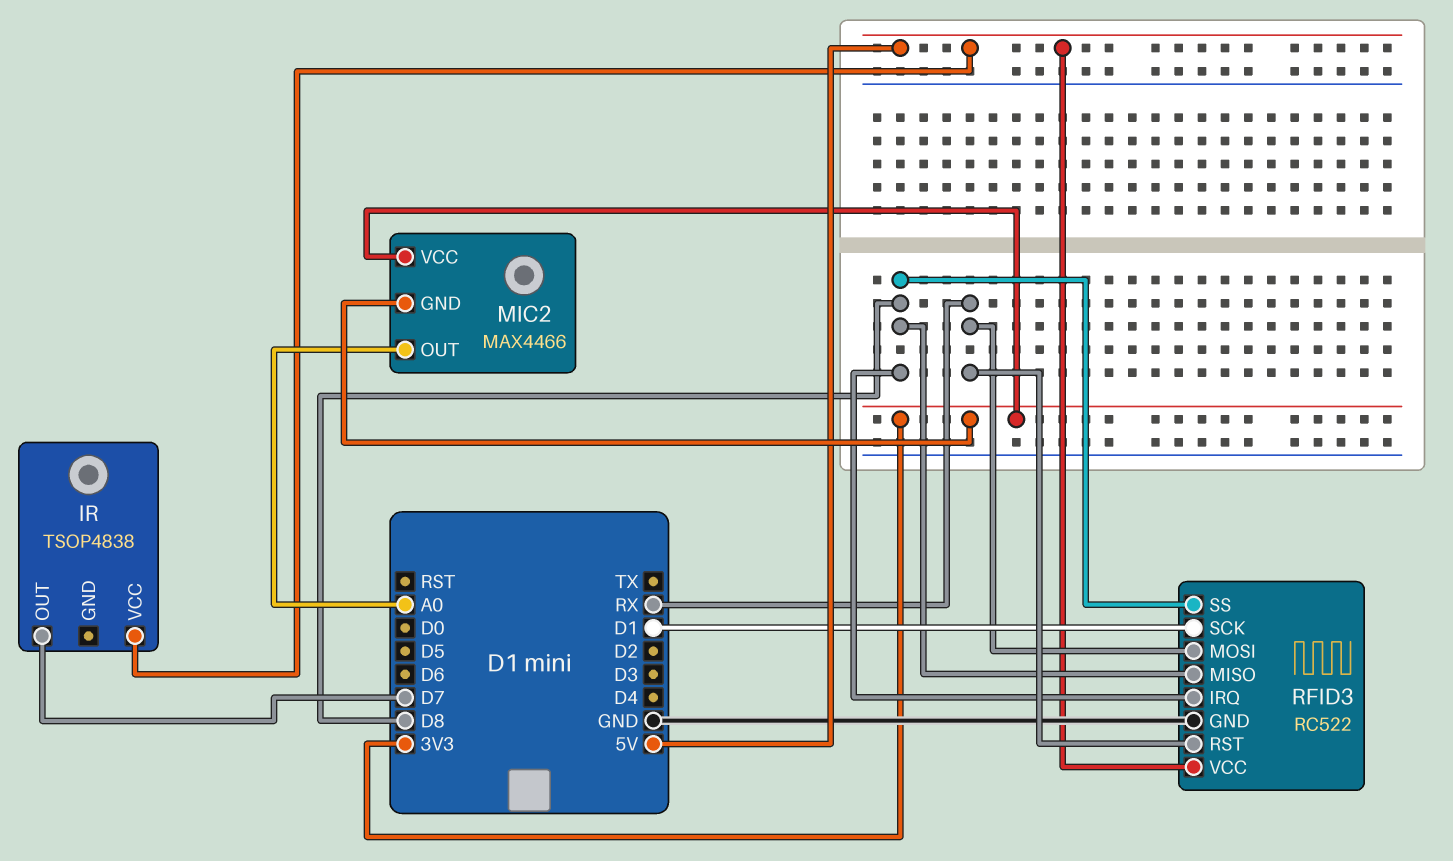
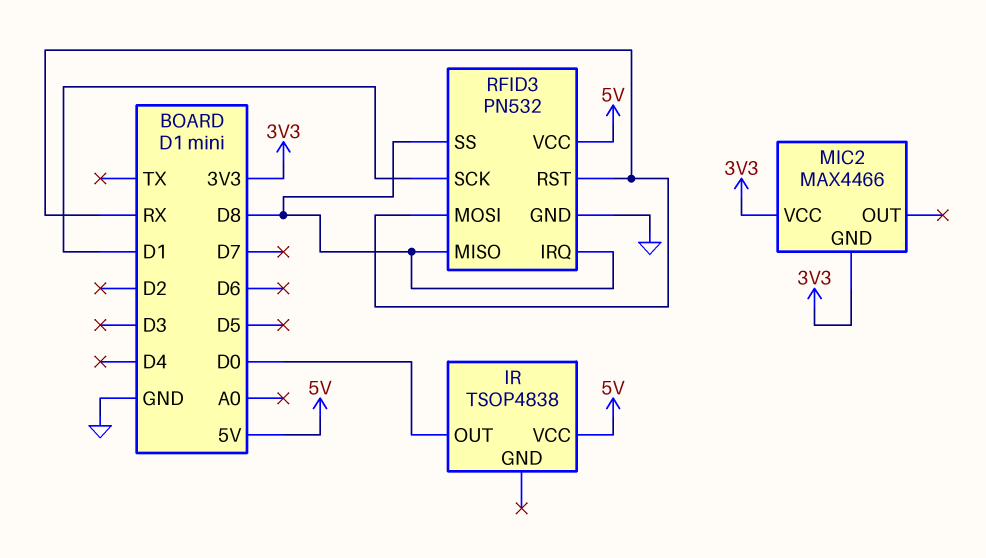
IR pin OUT: D7 -> D0
MIC2 pin OUT: A0 -> none
RFID3: RC522 -> PN532

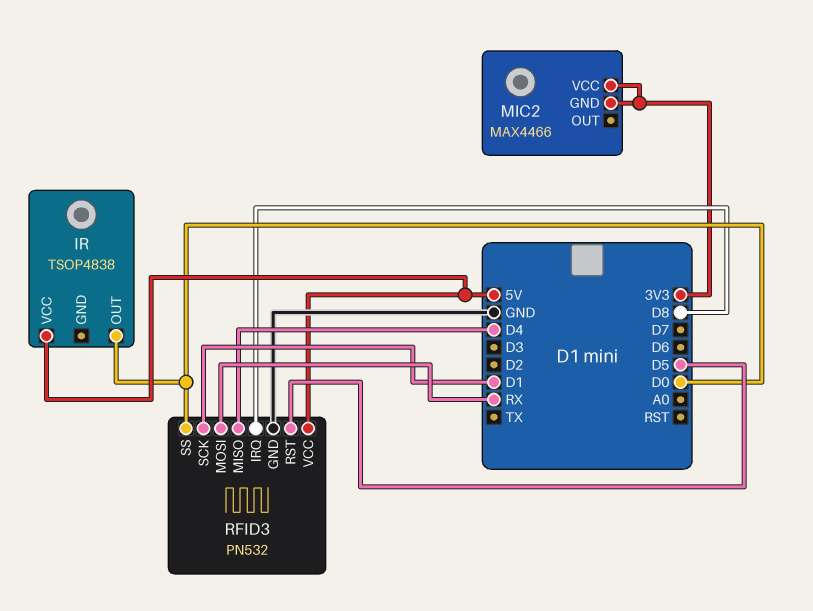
RFID3 pin MISO: D8 -> D4
RFID3 pin RST: RX -> D5
RFID3 pin SS: D8 -> D0

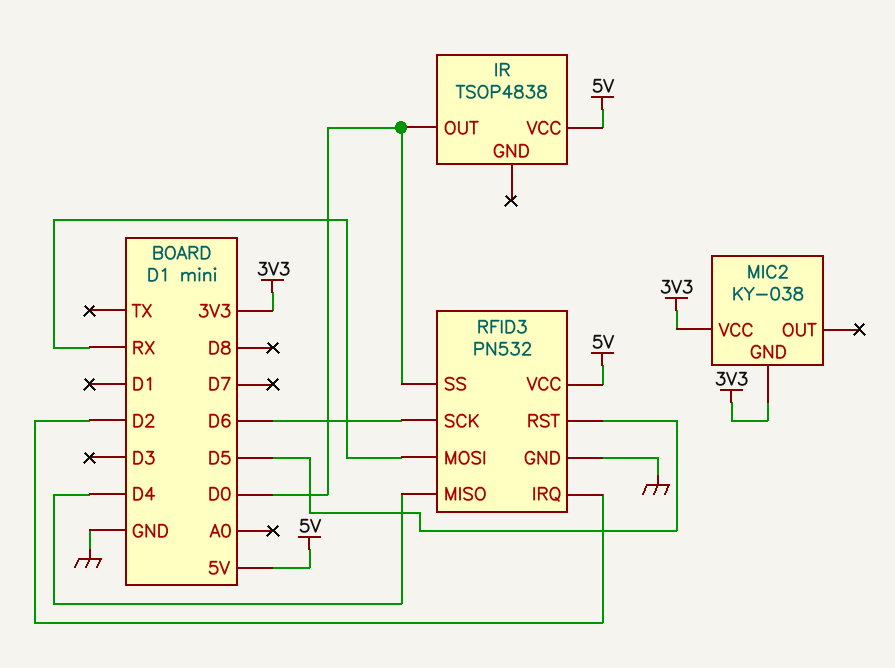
MIC2: MAX4466 -> KY-038
RFID3 pin IRQ: D8 -> D2
RFID3 pin SCK: D1 -> D6

